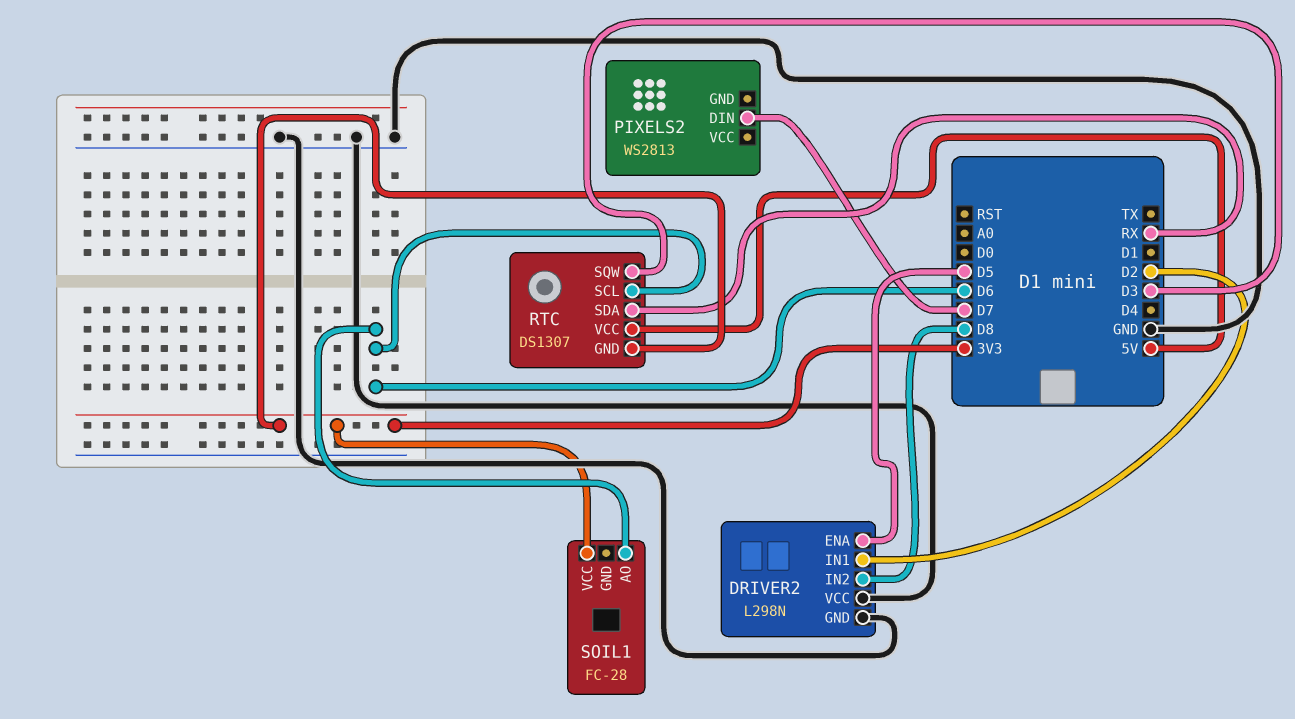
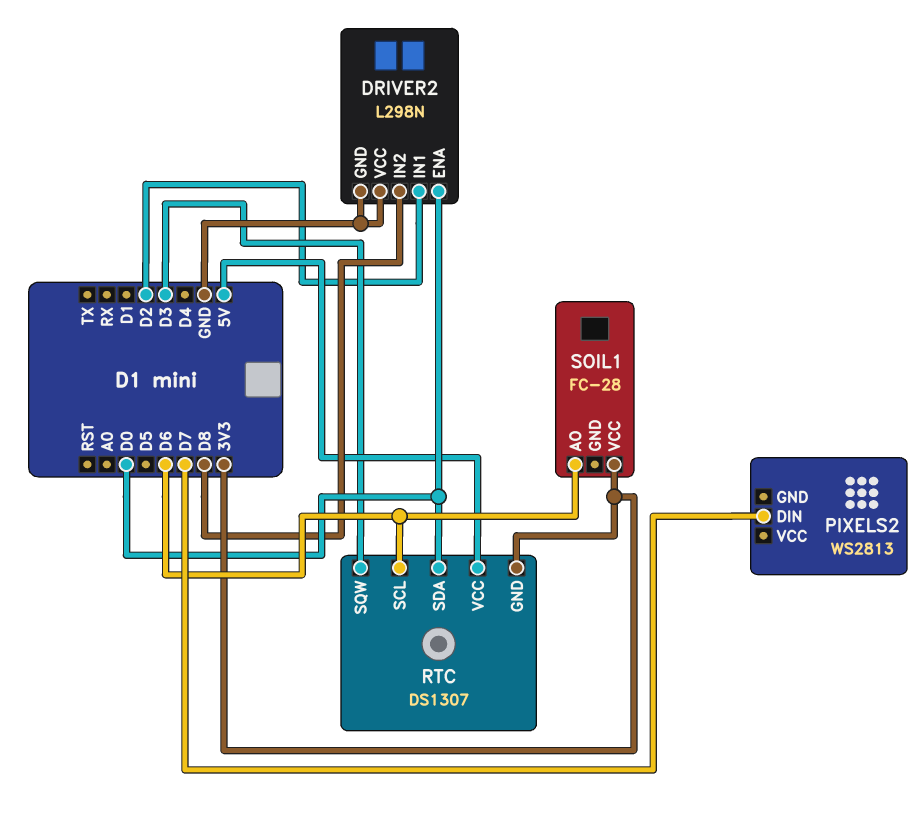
DRIVER2 pin ENA: D5 -> D0
RTC pin SDA: RX -> D0

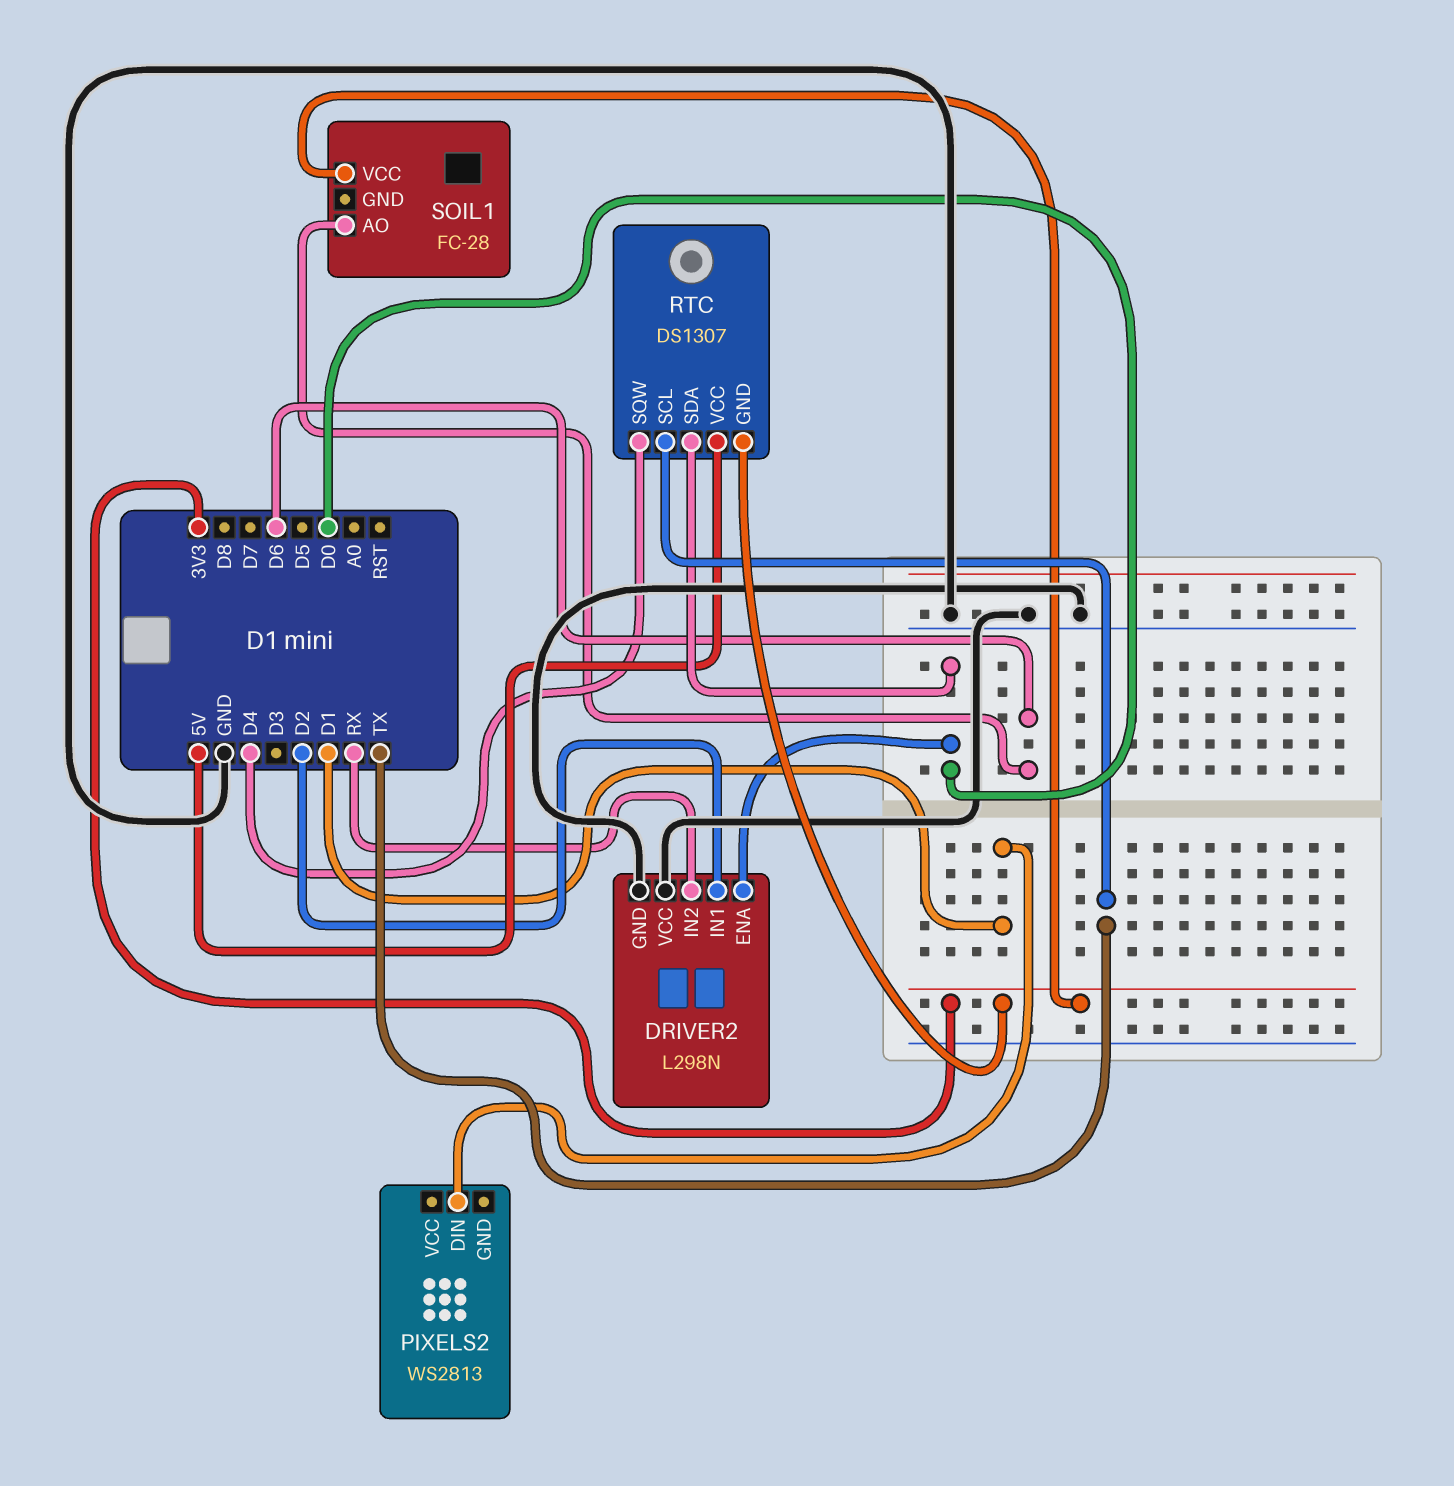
DRIVER2 pin IN2: D8 -> RX
PIXELS2 pin DIN: D7 -> D1
RTC pin SCL: D6 -> TX
RTC pin SQW: D3 -> D4

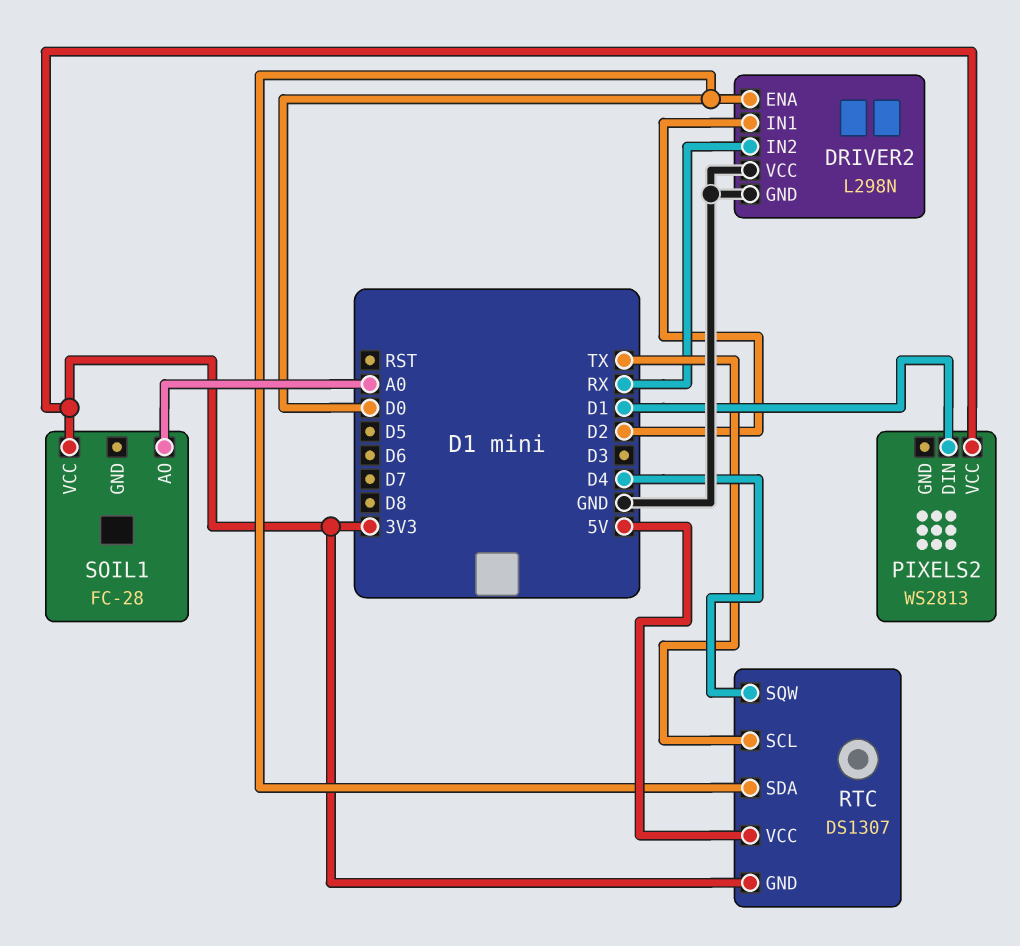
PIXELS2 pin VCC: none -> 3V3
SOIL1 pin AO: D6 -> A0

